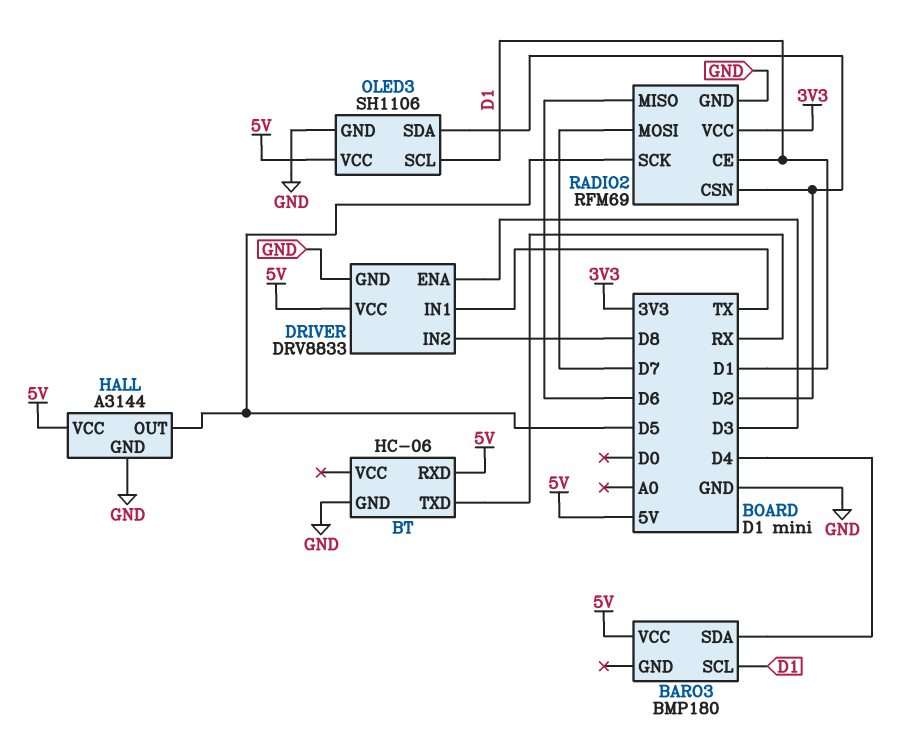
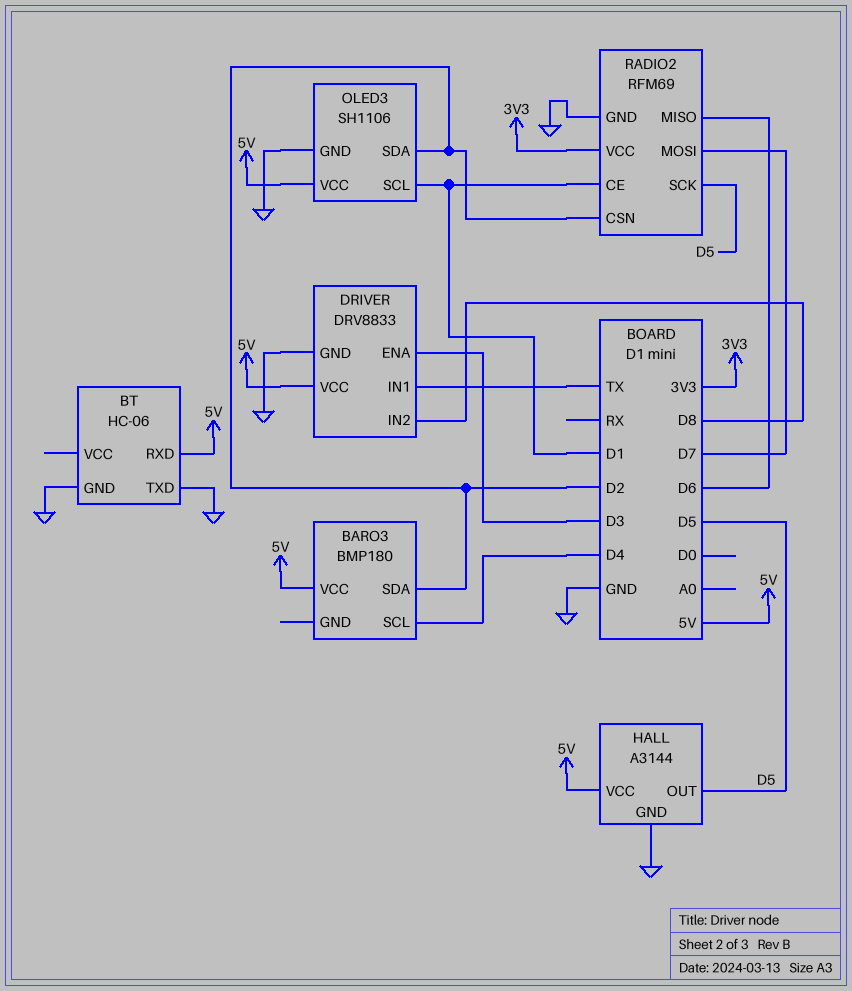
BARO3 pin SCL: D1 -> D4
BARO3 pin SDA: D4 -> D2
BT pin TXD: RX -> GND

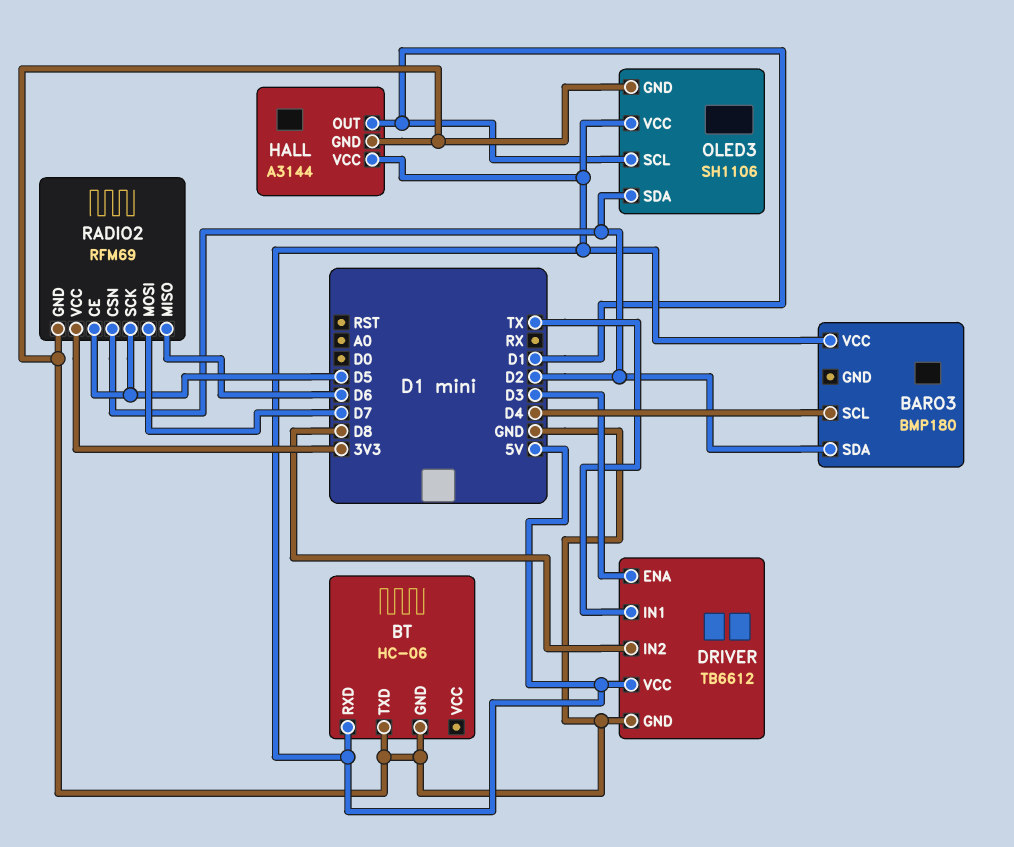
DRIVER: DRV8833 -> TB6612
HALL pin OUT: D5 -> D1
RADIO2 pin CE: D1 -> D5

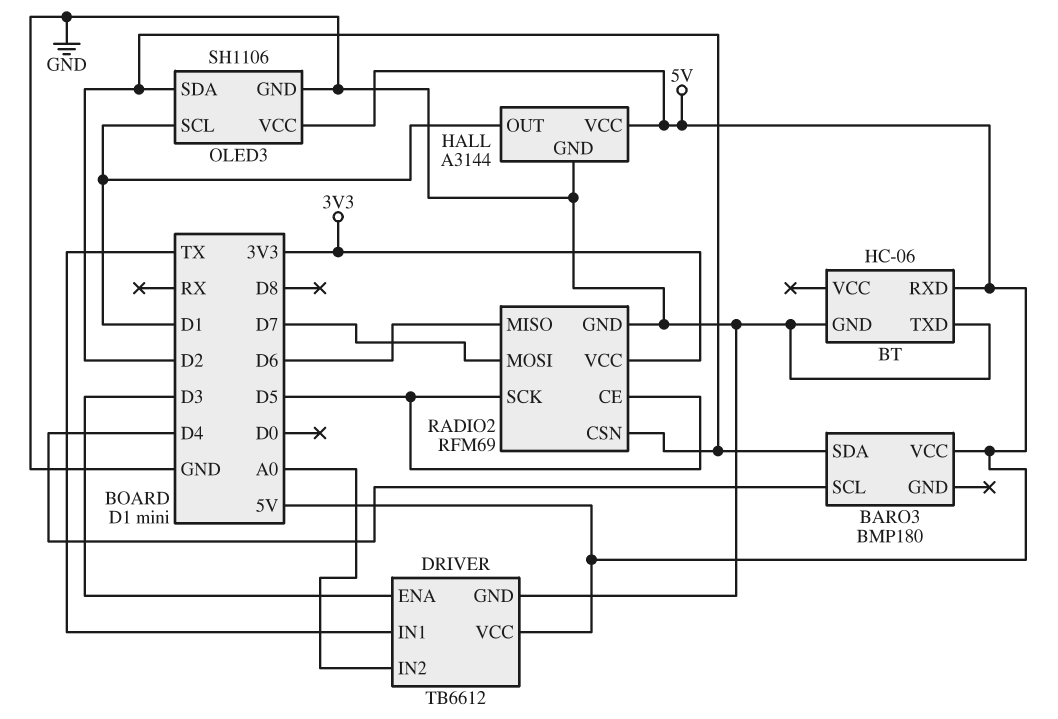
DRIVER pin IN2: D8 -> A0

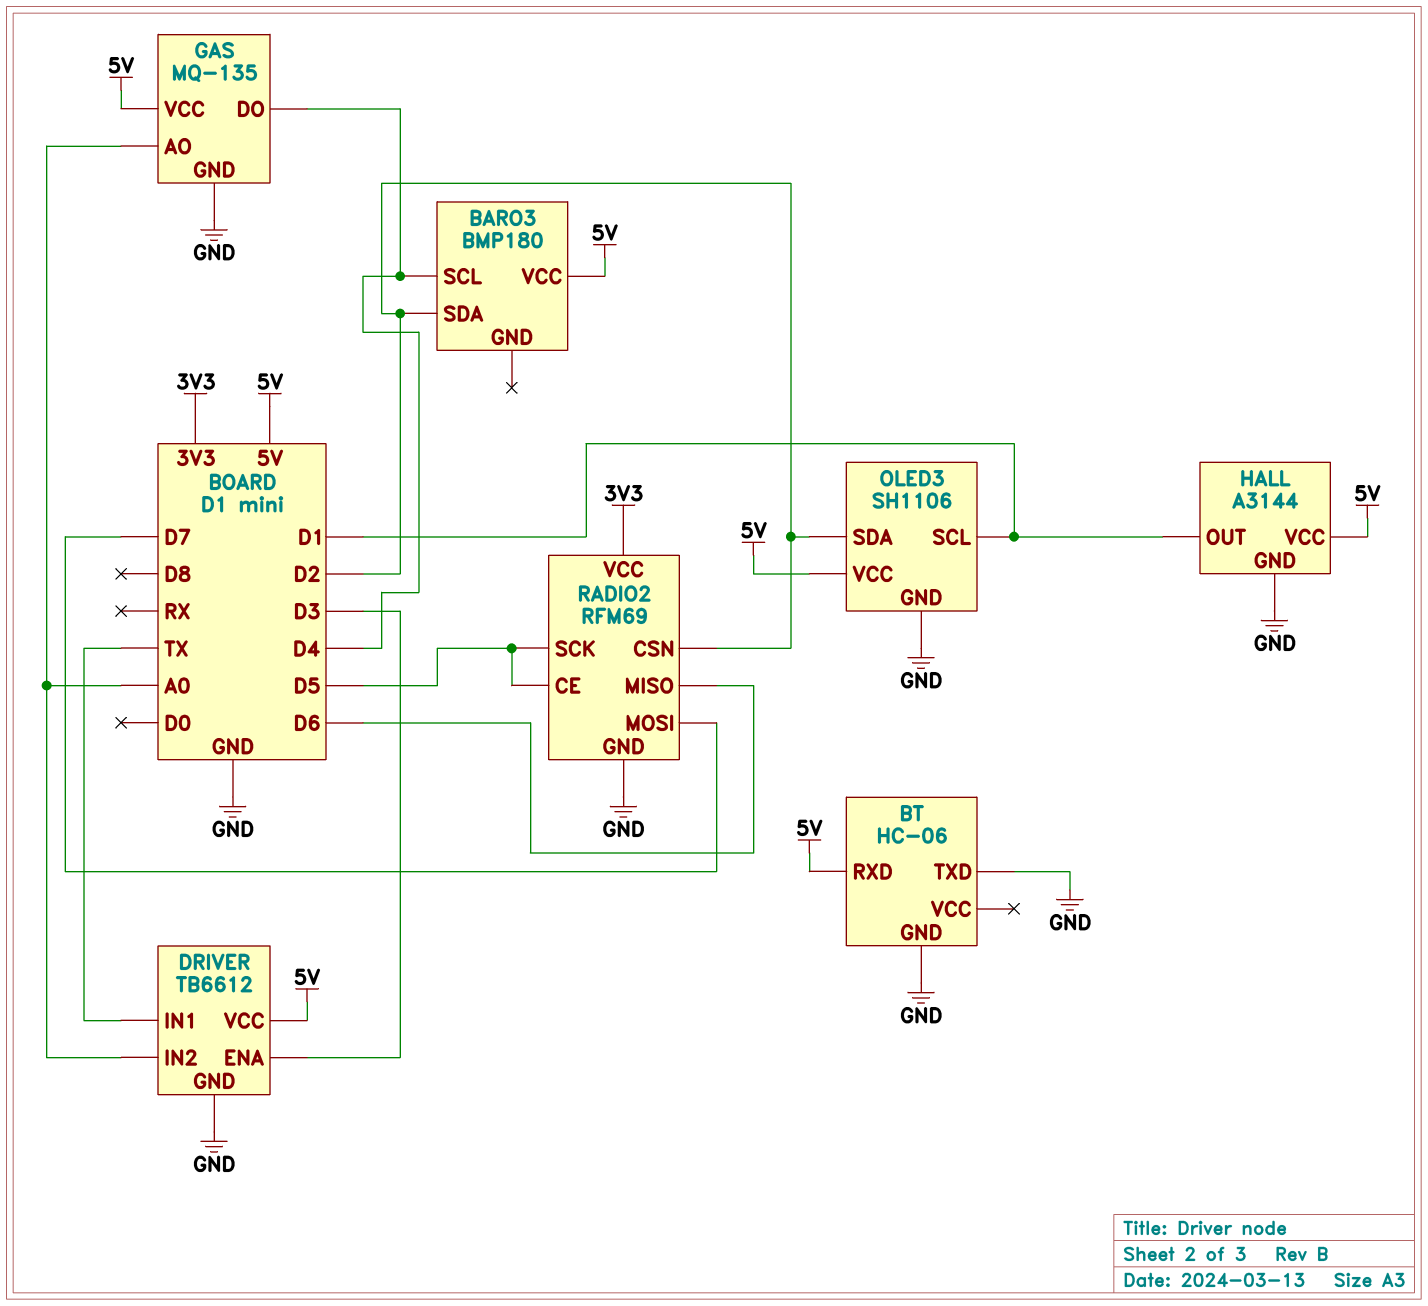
GAS: none -> MQ-135
GAS pin AO: none -> A0
GAS pin DO: none -> D4
GAS pin GND: none -> GND
GAS pin VCC: none -> 5V

